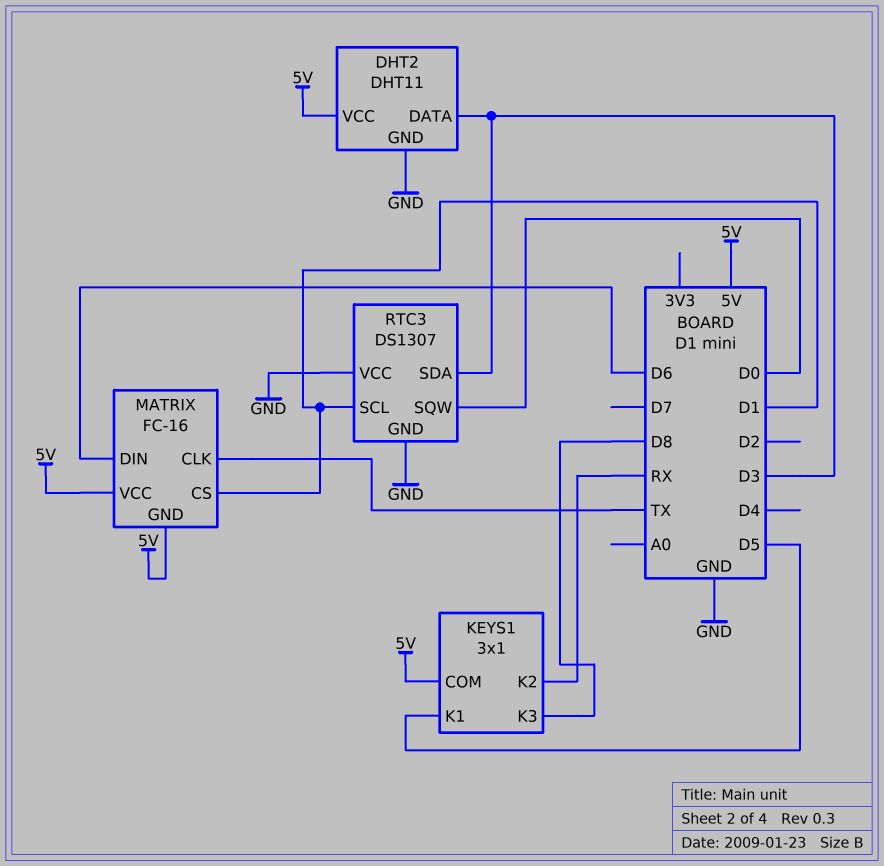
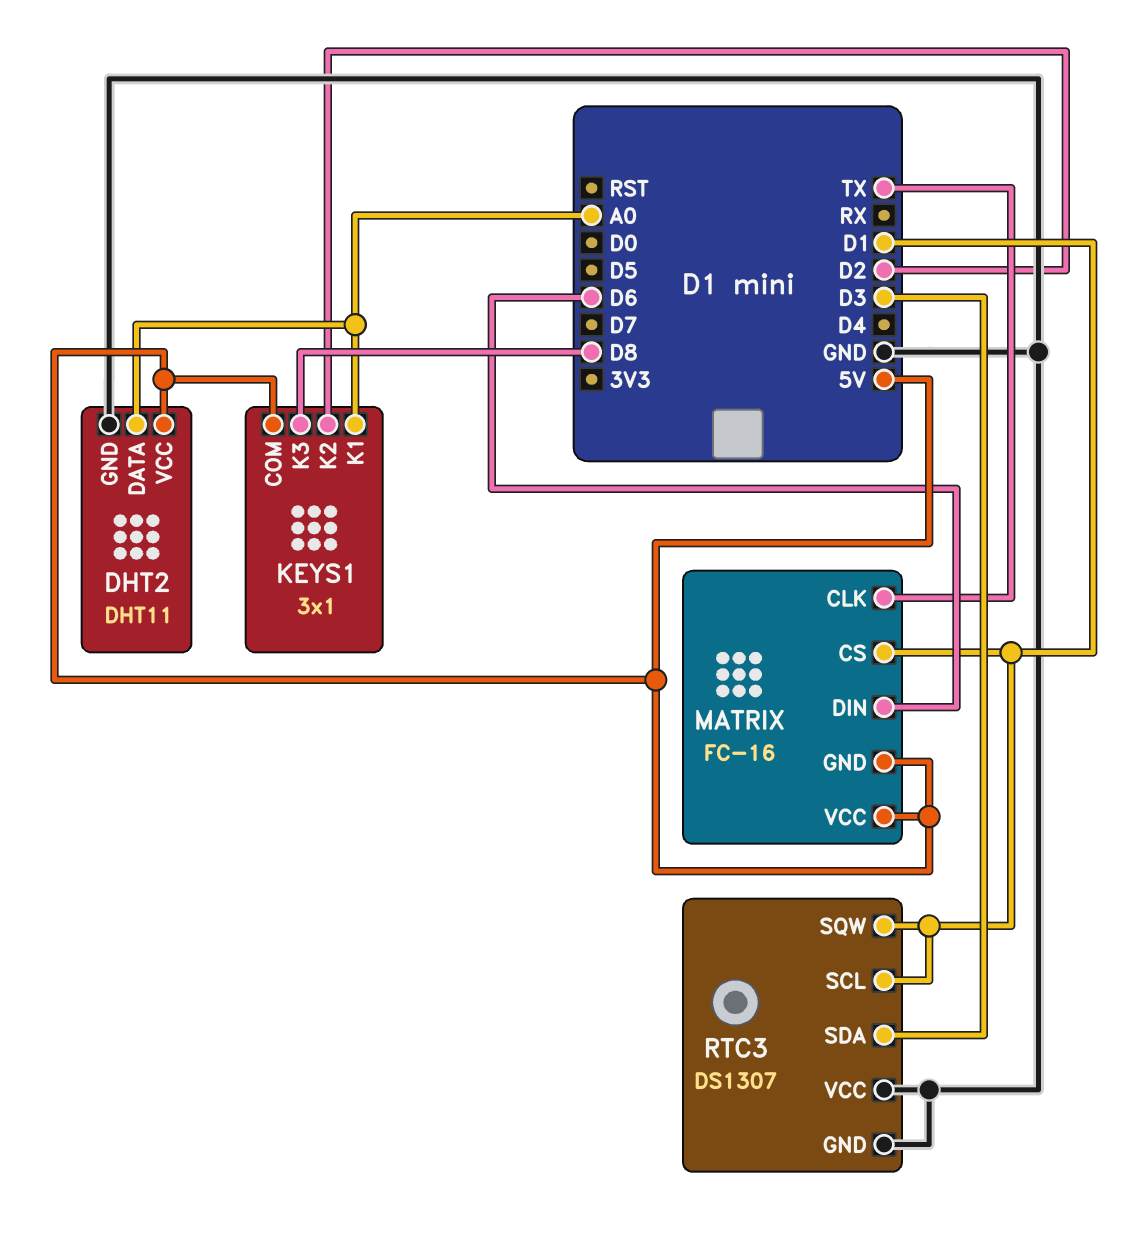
DHT2 pin DATA: D3 -> A0
KEYS1 pin K1: D5 -> A0
KEYS1 pin K2: RX -> D2
RTC3 pin SQW: D0 -> D1

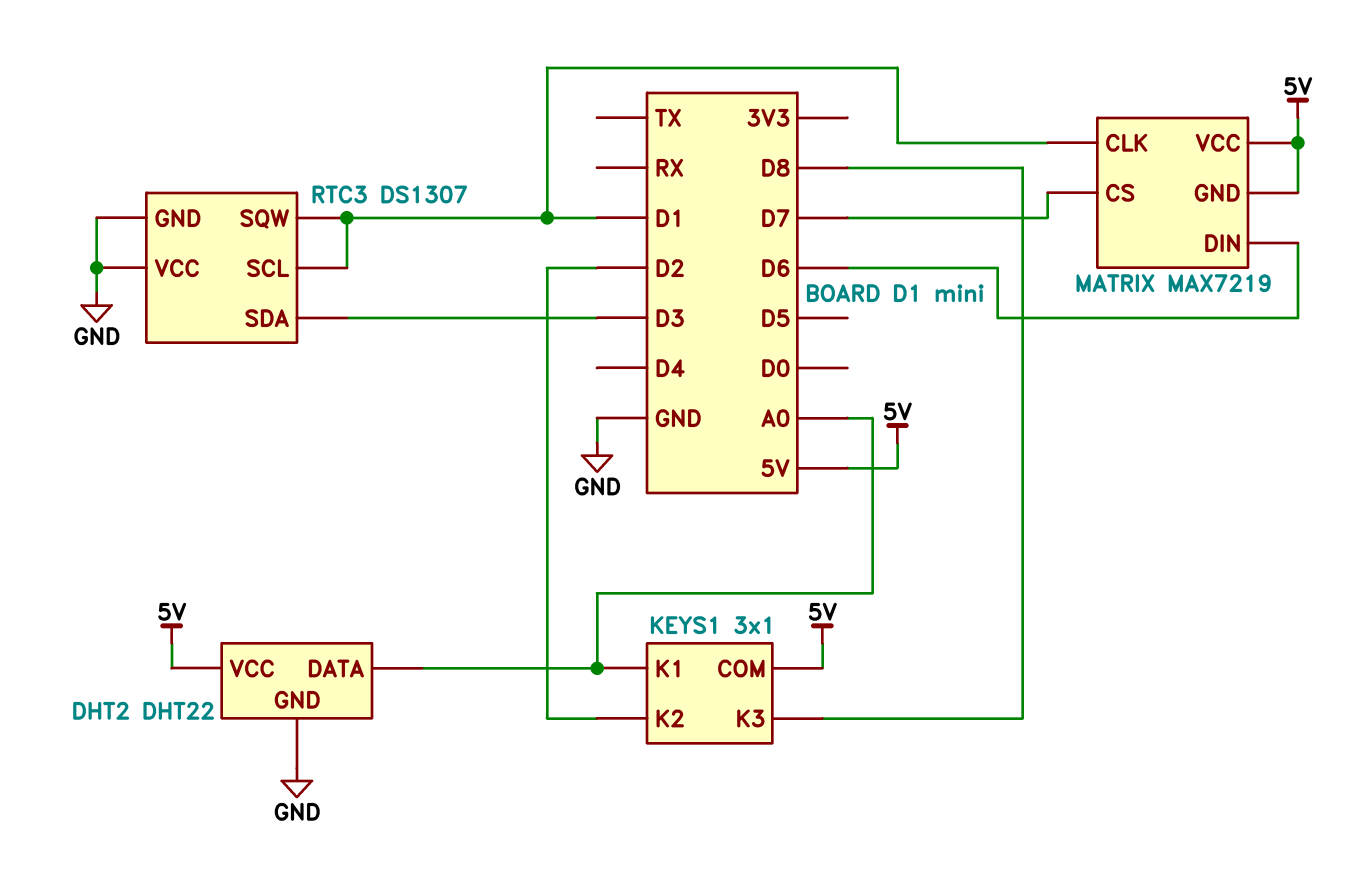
DHT2: DHT11 -> DHT22
MATRIX: FC-16 -> MAX7219
MATRIX pin CLK: TX -> D1
MATRIX pin CS: D1 -> D7

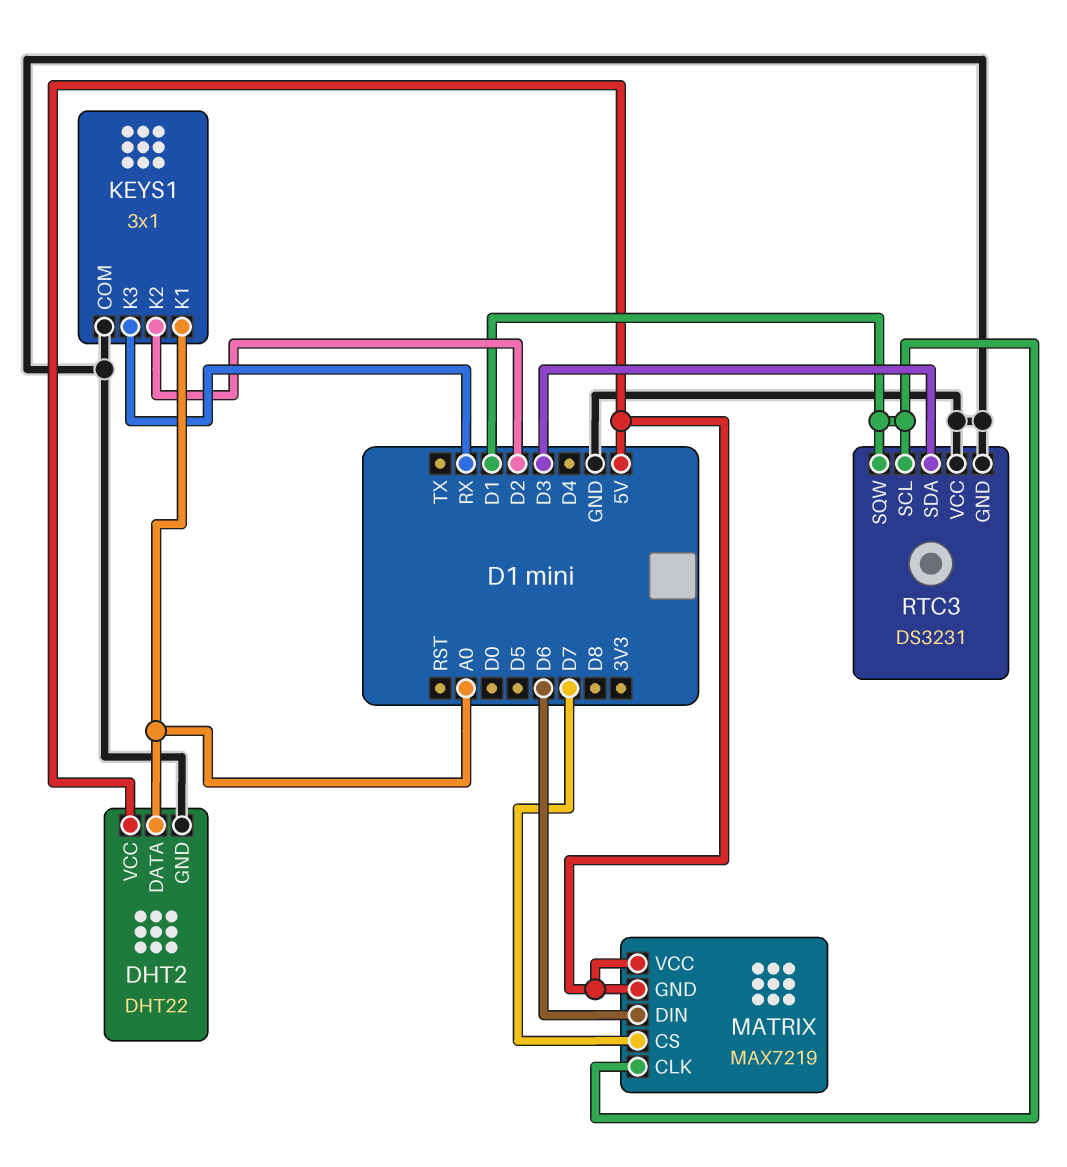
KEYS1 pin COM: 5V -> GND
KEYS1 pin K3: D8 -> RX
RTC3: DS1307 -> DS3231

